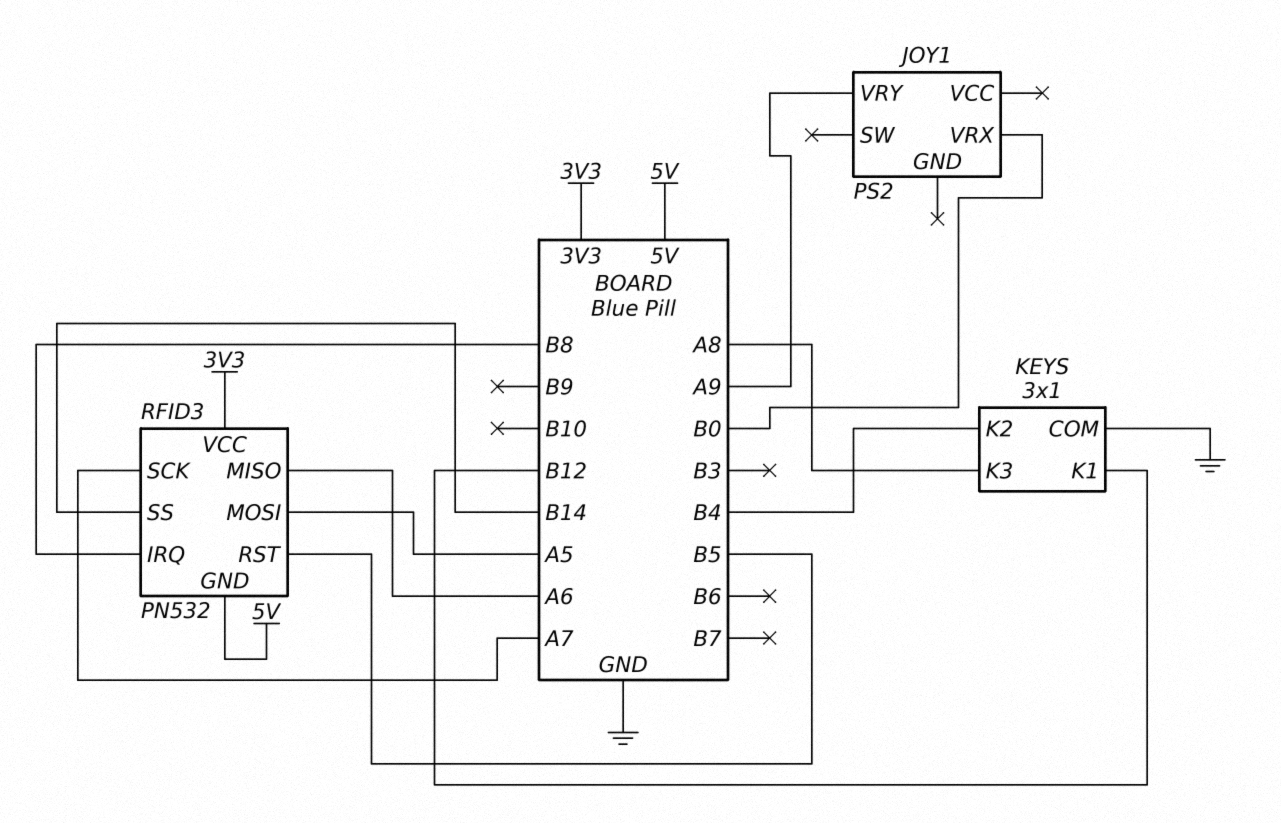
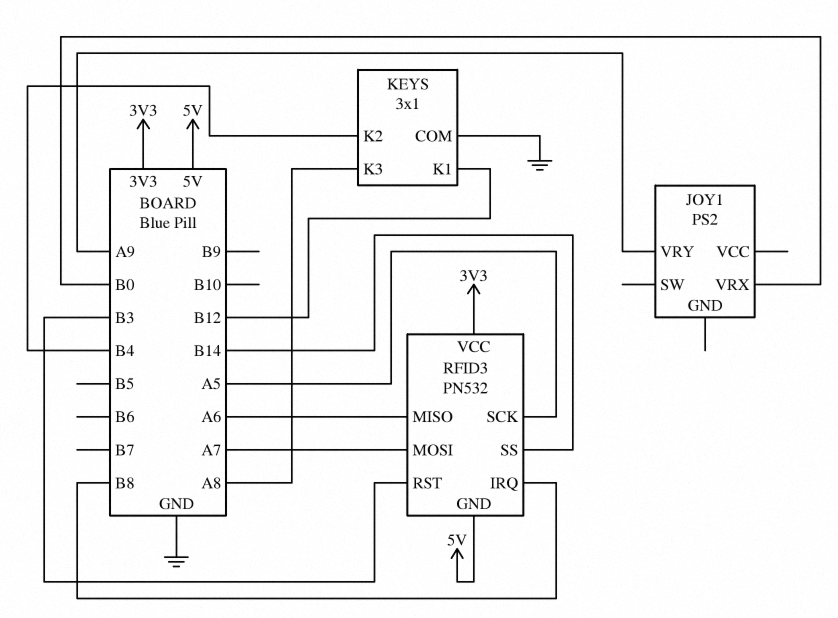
RFID3 pin MOSI: A5 -> A7
RFID3 pin RST: B5 -> B3
RFID3 pin SCK: A7 -> A5

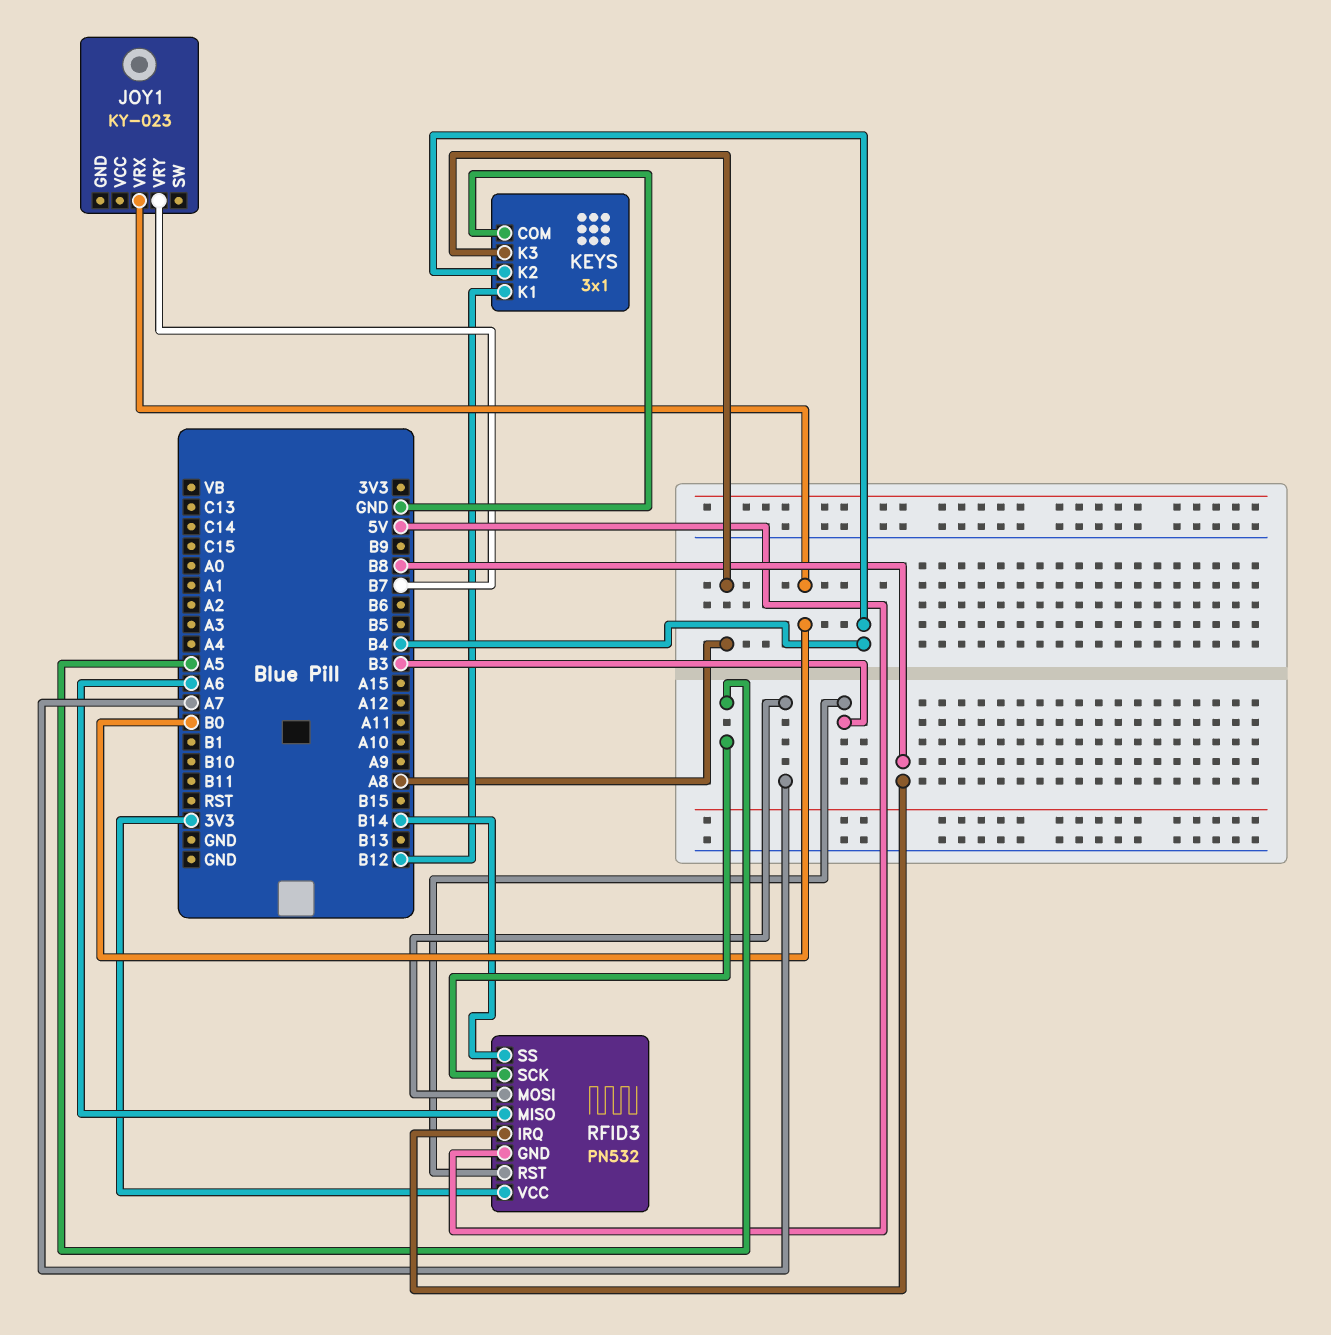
JOY1: PS2 -> KY-023
JOY1 pin VRY: A9 -> B7

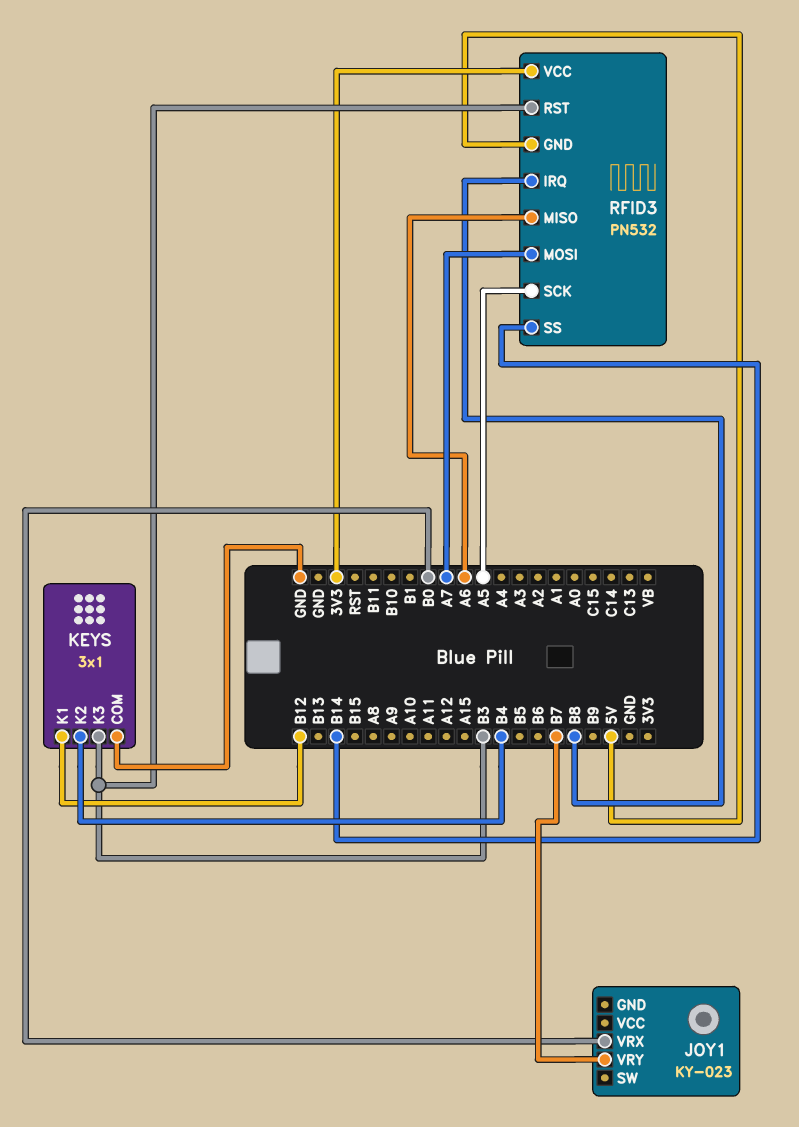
KEYS pin K3: A8 -> B3

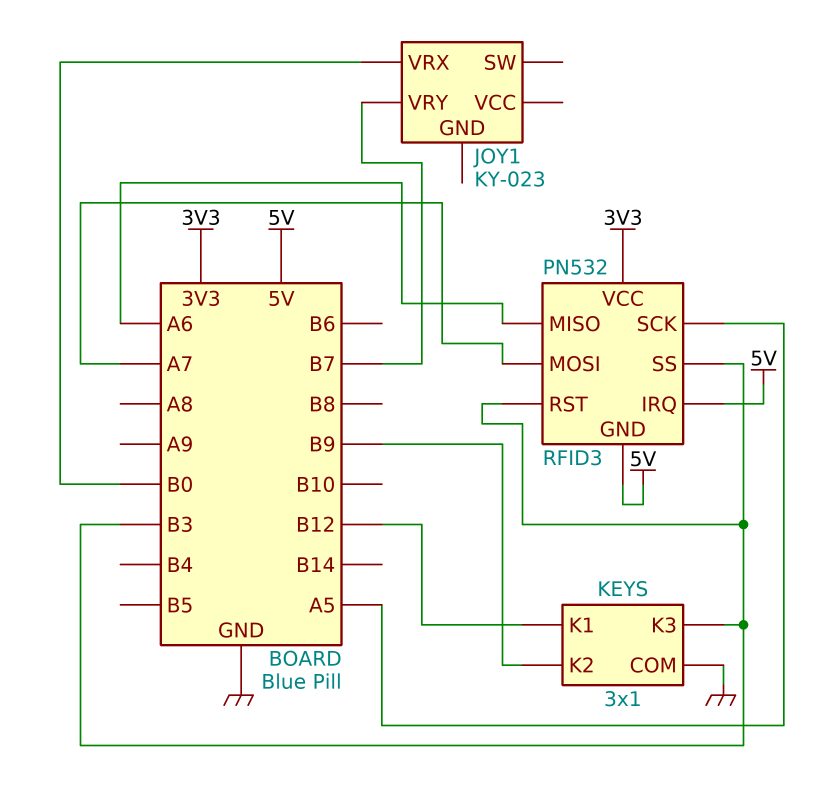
KEYS pin K2: B4 -> B9
RFID3 pin IRQ: B8 -> 5V
RFID3 pin SS: B14 -> B3

